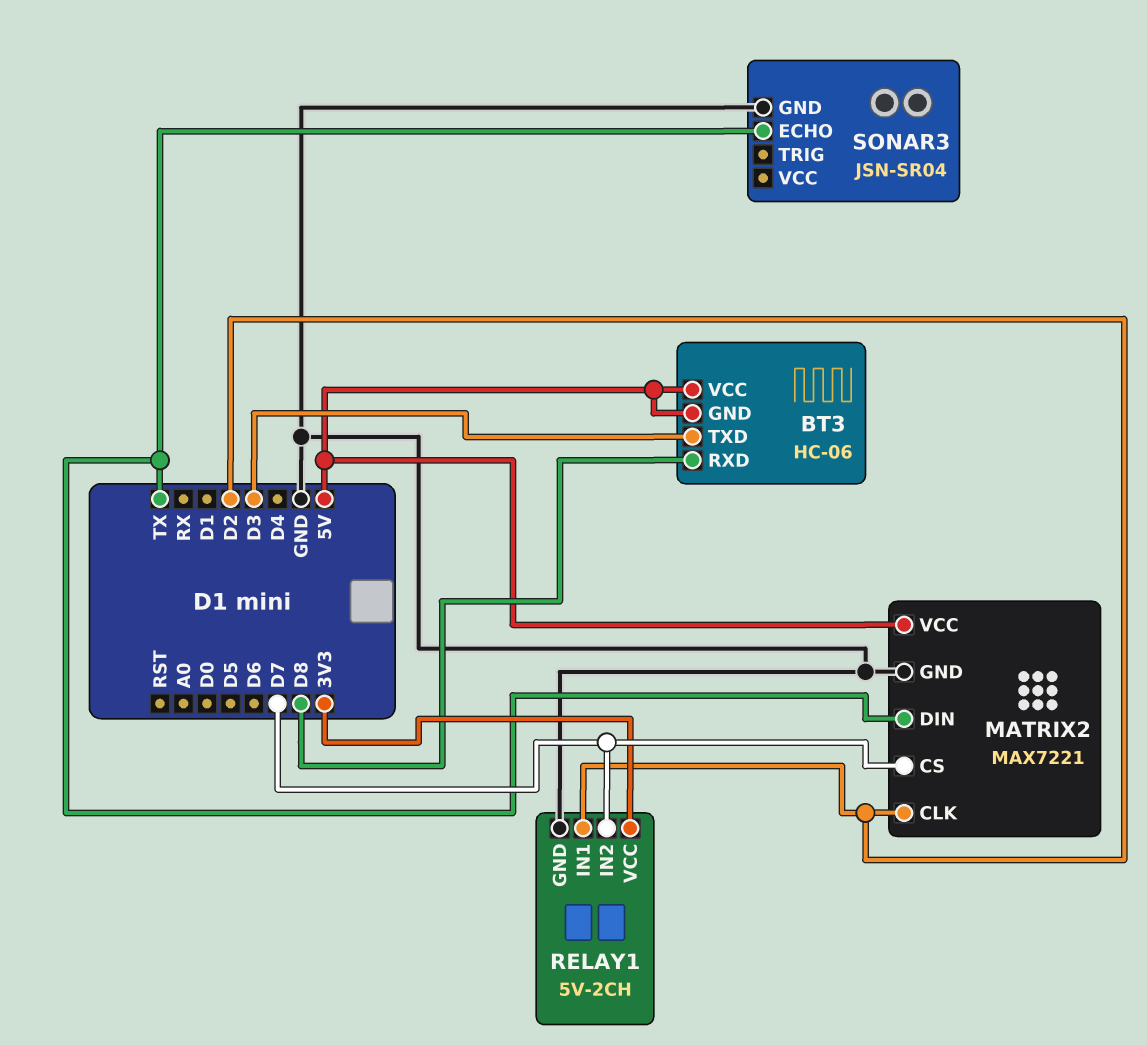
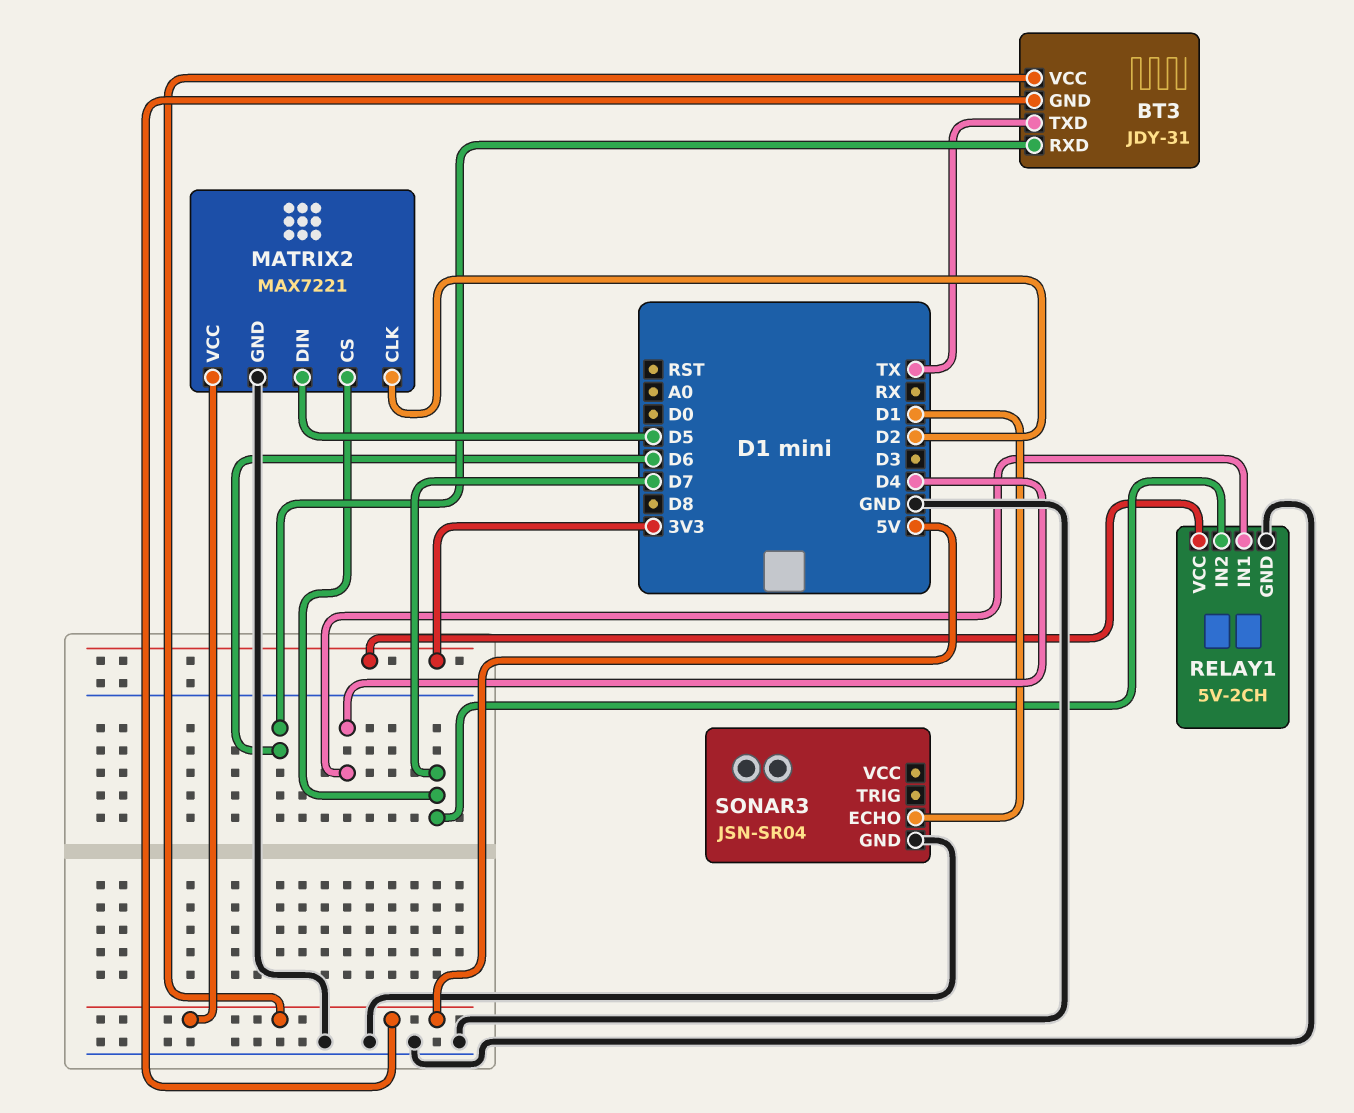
BT3: HC-06 -> JDY-31
BT3 pin RXD: D8 -> D6
BT3 pin TXD: D3 -> TX
MATRIX2 pin DIN: TX -> D5
RELAY1 pin IN1: D2 -> D4
SONAR3 pin ECHO: TX -> D1

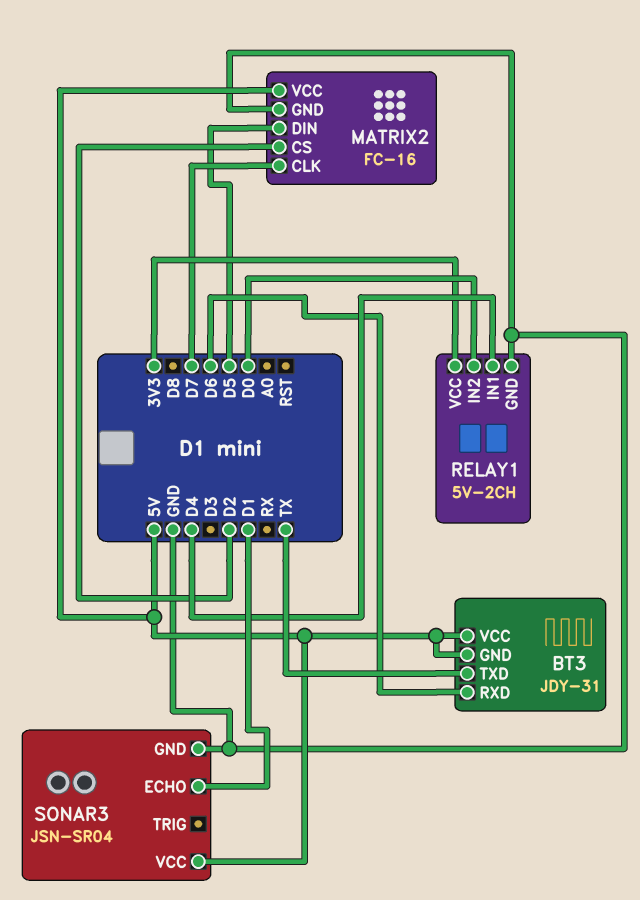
MATRIX2: MAX7221 -> FC-16
MATRIX2 pin CLK: D2 -> D7
MATRIX2 pin CS: D7 -> D2
RELAY1 pin IN2: D7 -> D0
SONAR3 pin VCC: none -> 5V

